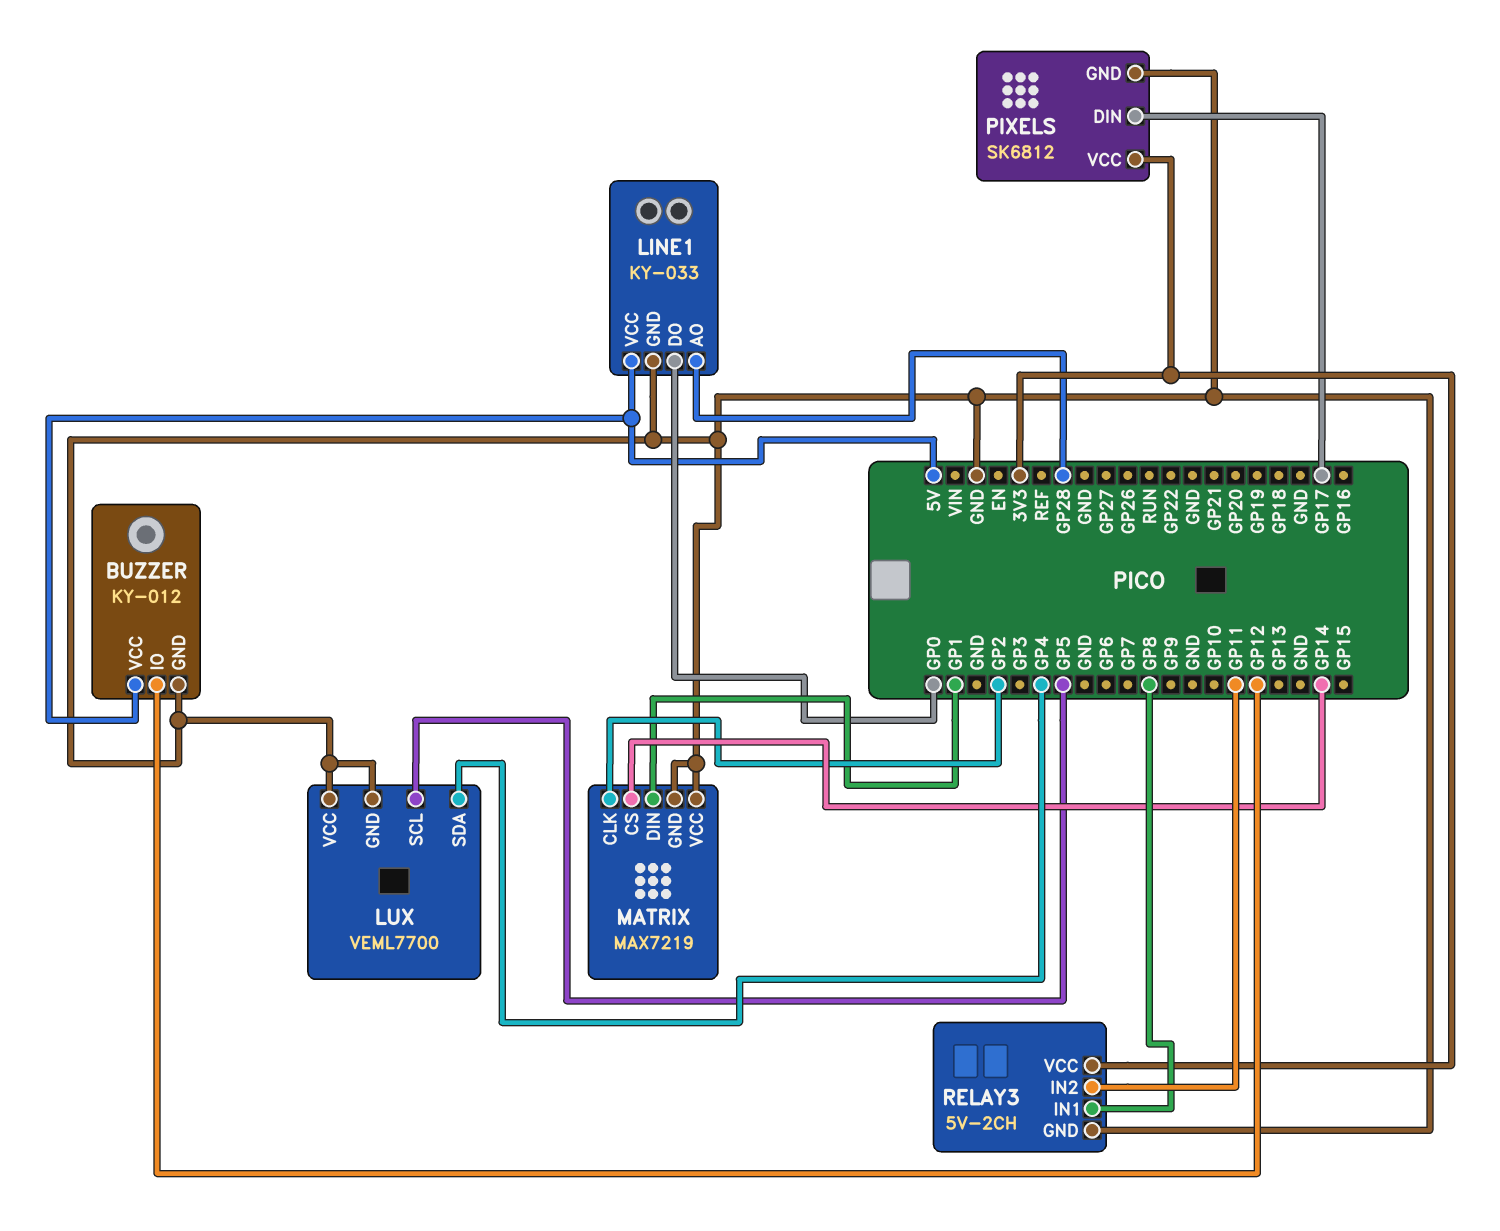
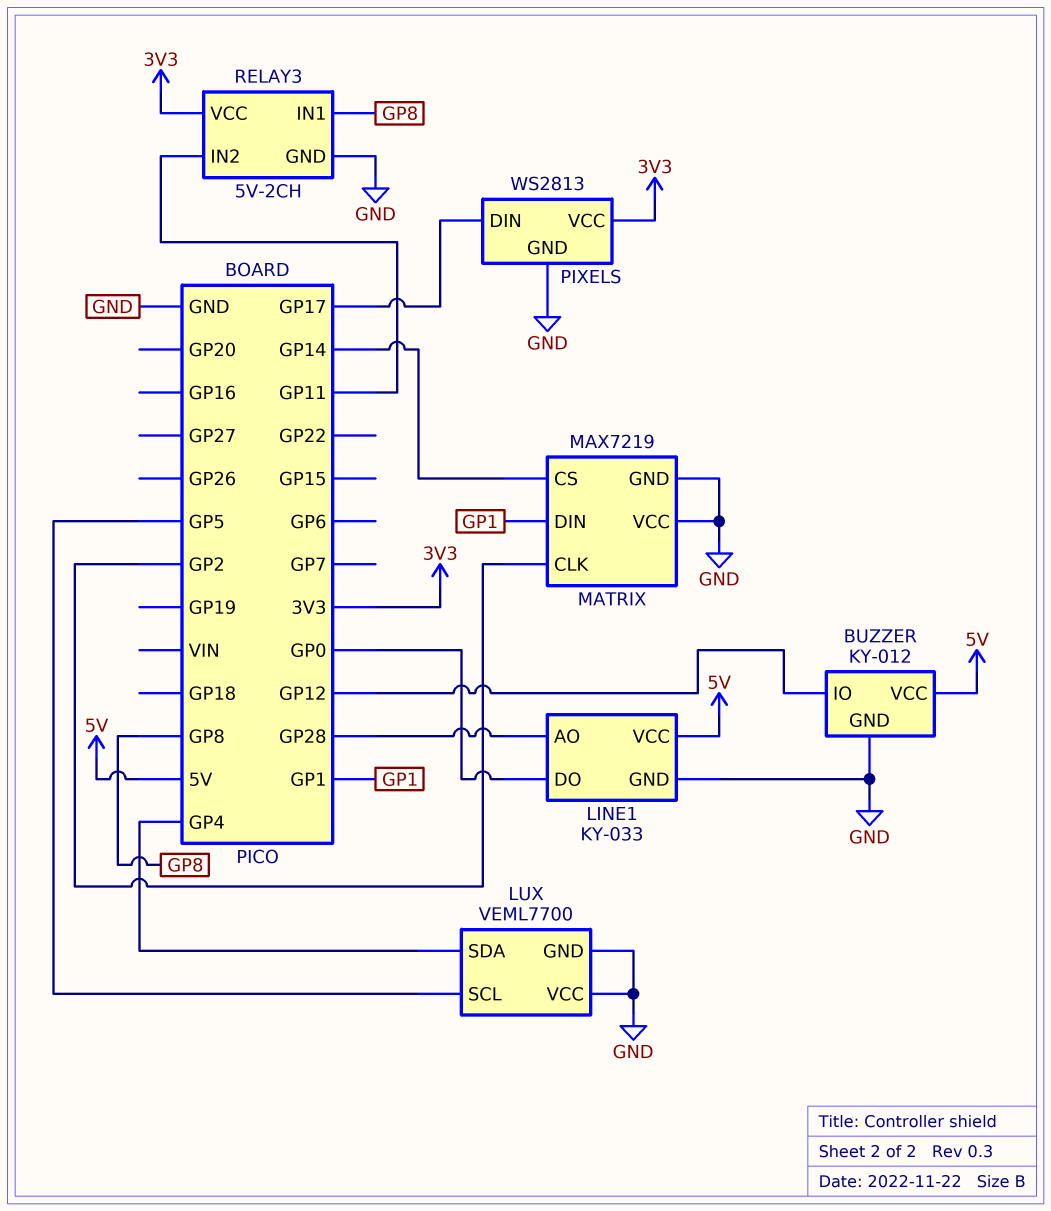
PIXELS: SK6812 -> WS2813

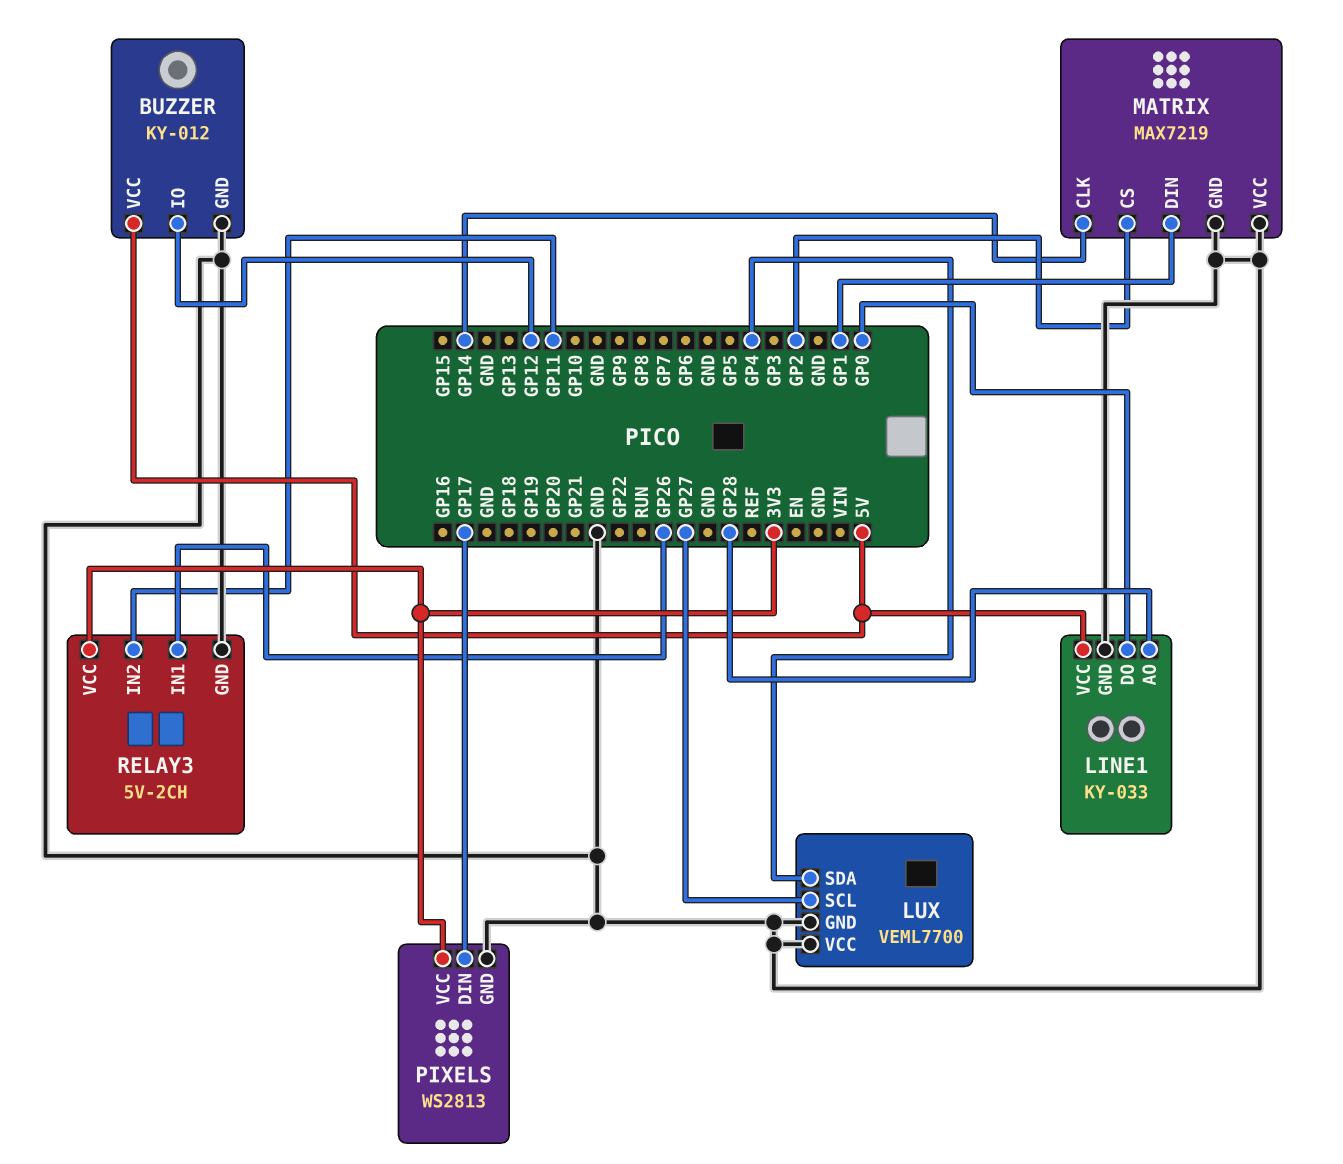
LUX pin SCL: GP5 -> GP27
MATRIX pin CLK: GP2 -> GP14
MATRIX pin CS: GP14 -> GP2
RELAY3 pin IN1: GP8 -> GP26

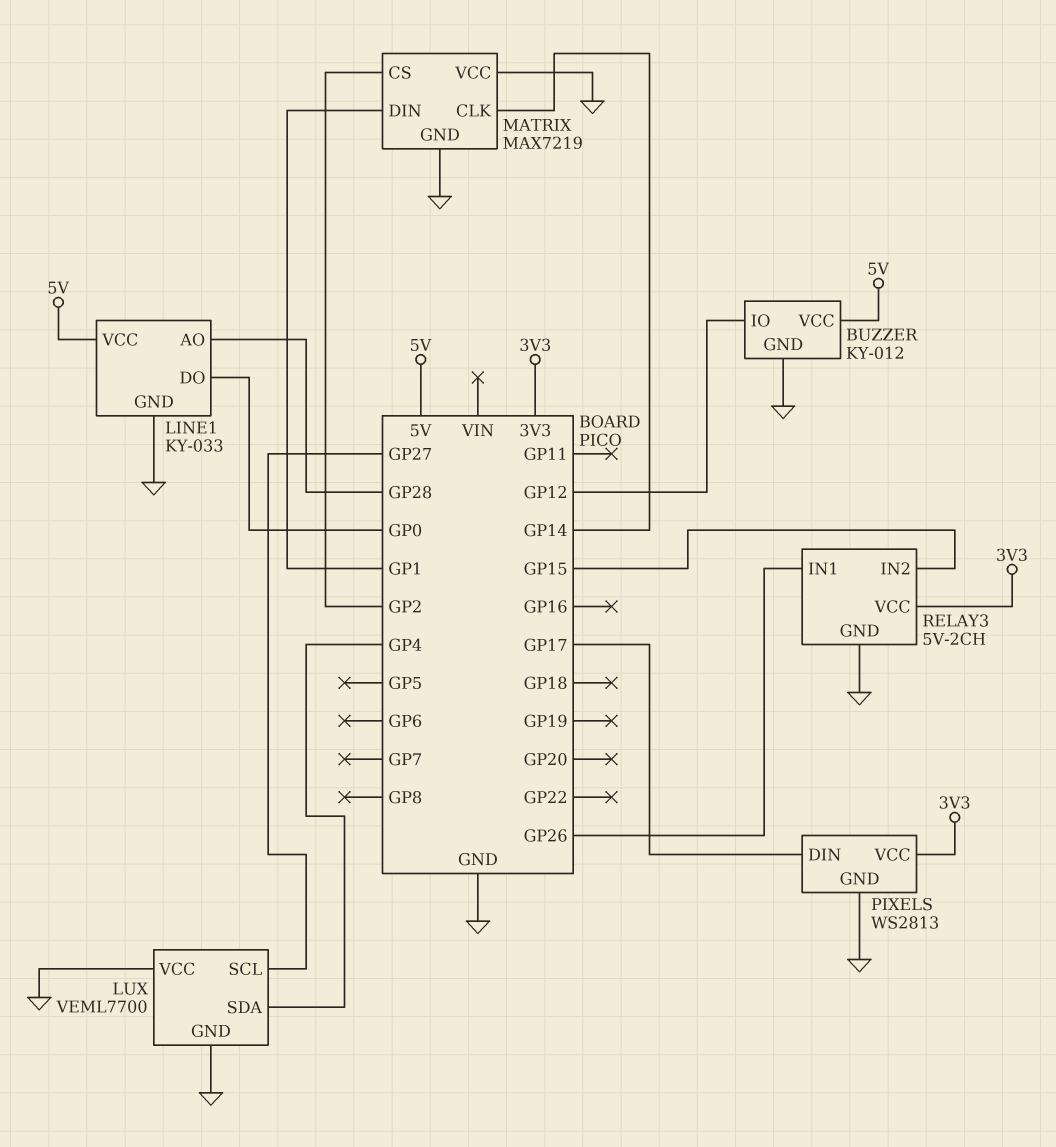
RELAY3 pin IN2: GP11 -> GP15

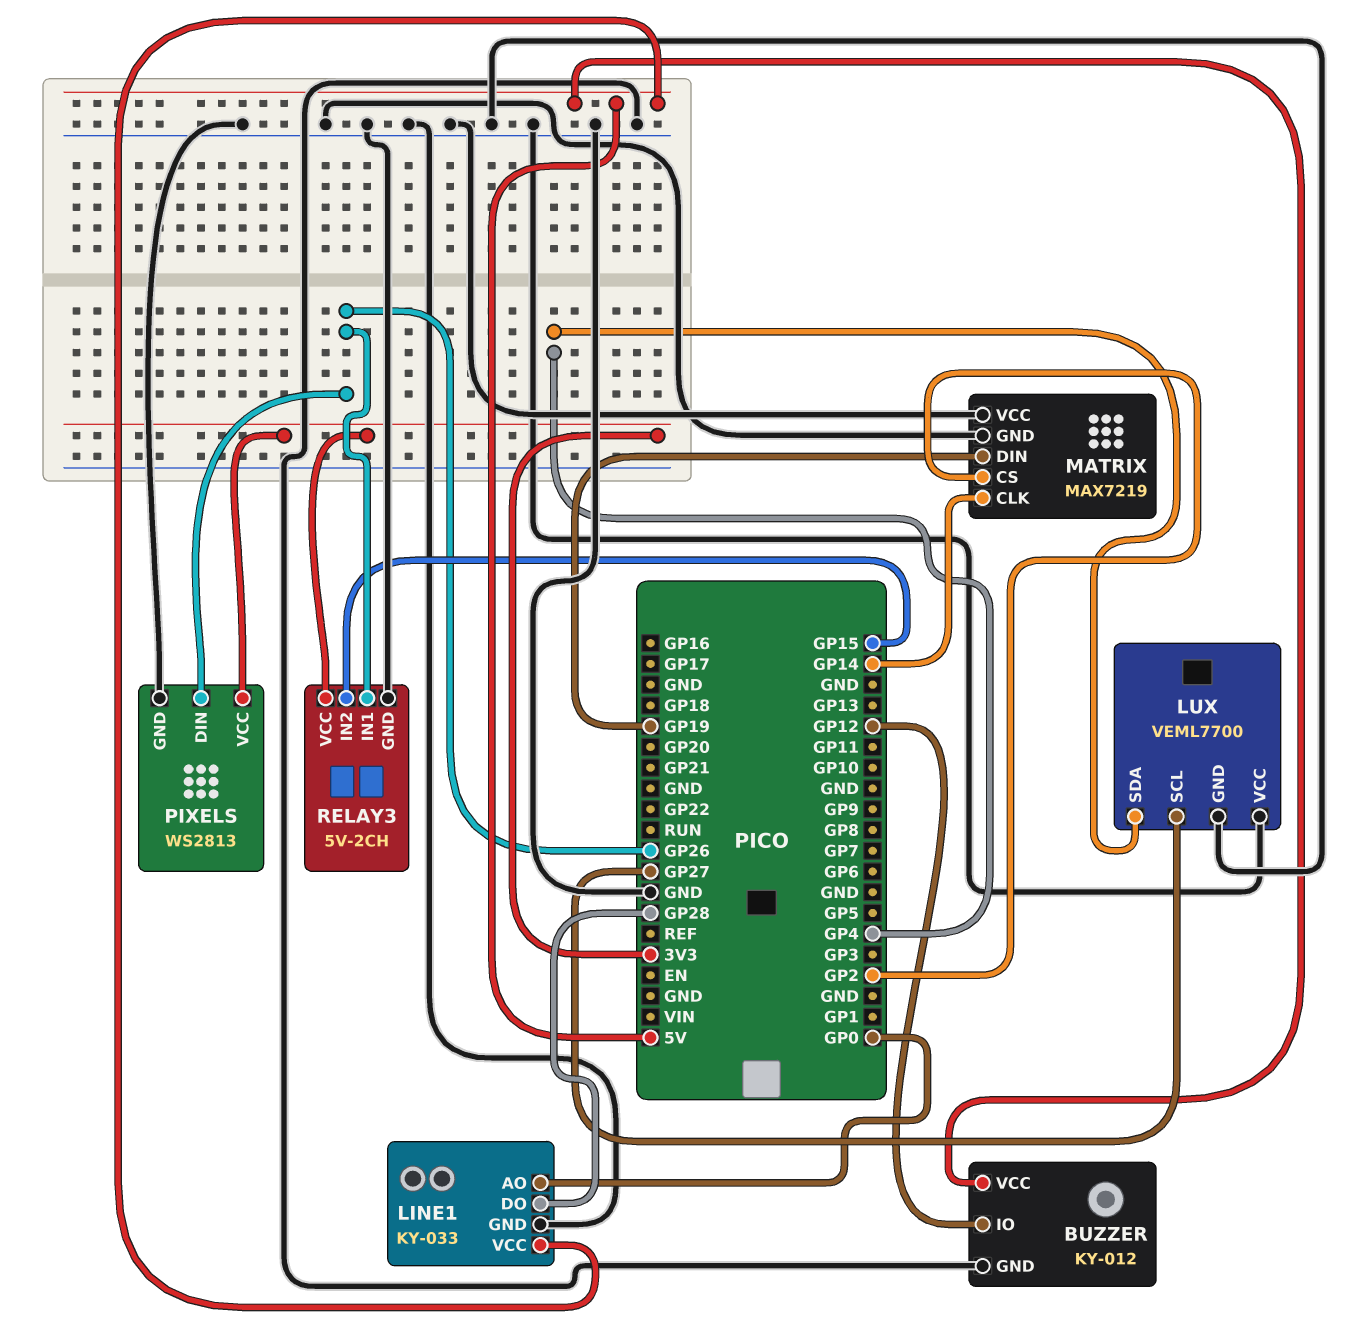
LINE1 pin AO: GP28 -> GP0
LINE1 pin DO: GP0 -> GP28
MATRIX pin DIN: GP1 -> GP19
PIXELS pin DIN: GP17 -> GP26

